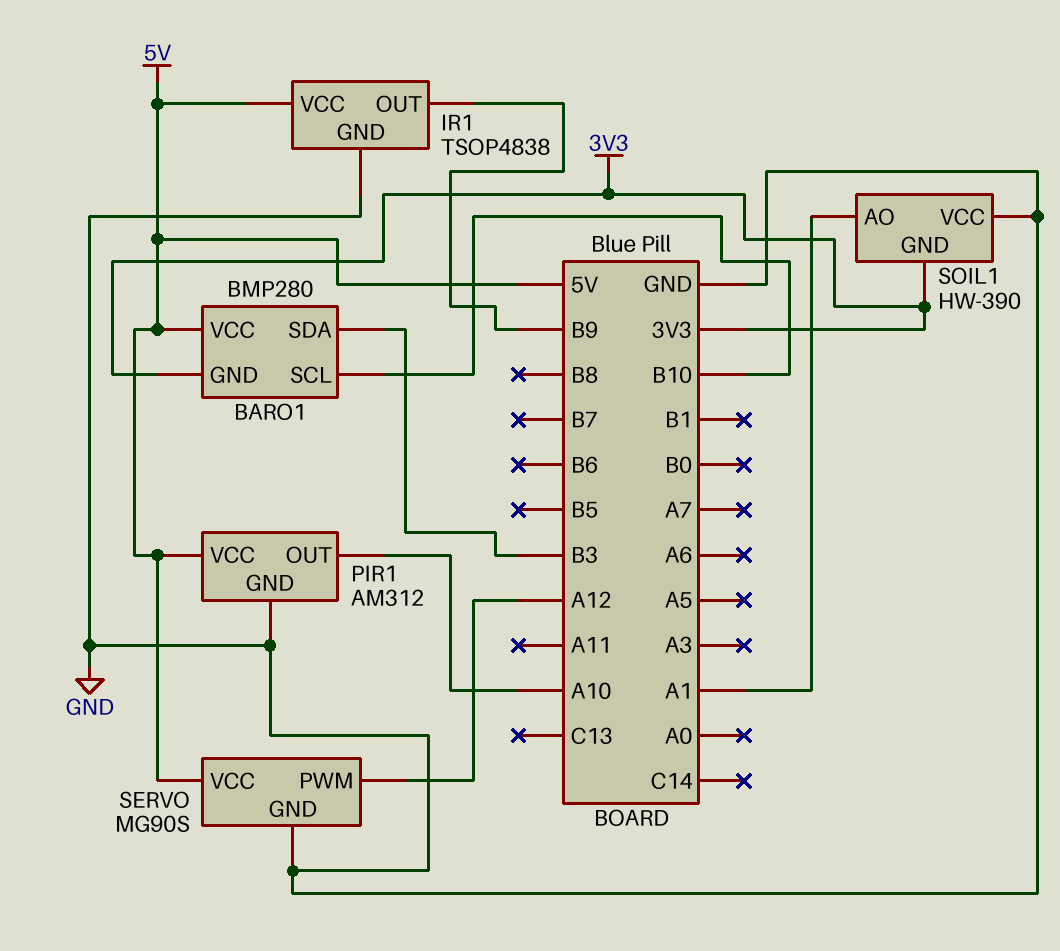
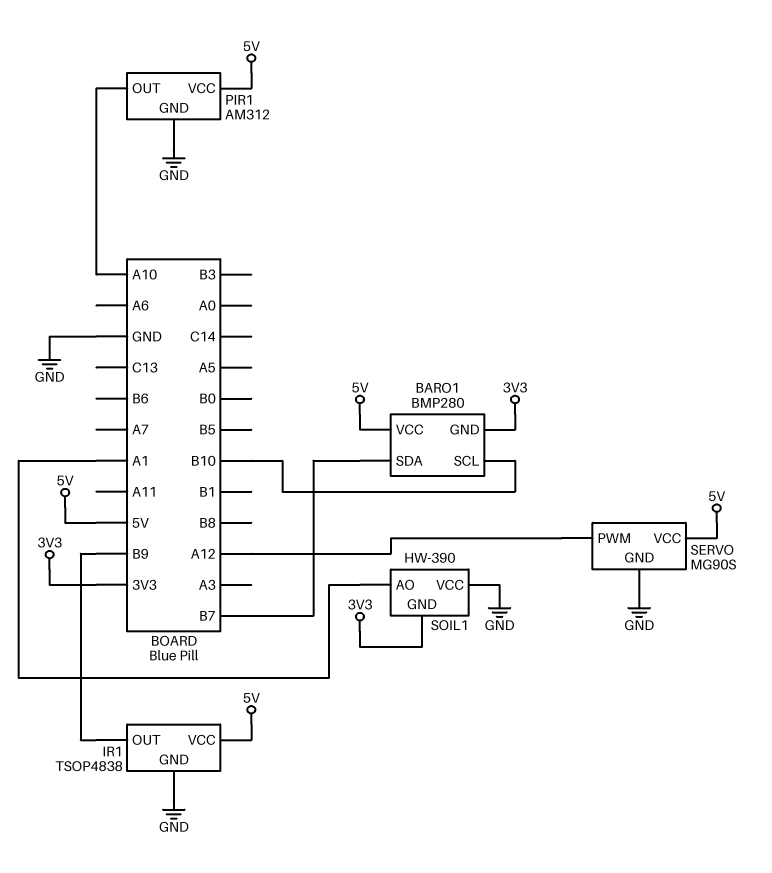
BARO1 pin SDA: B3 -> B7

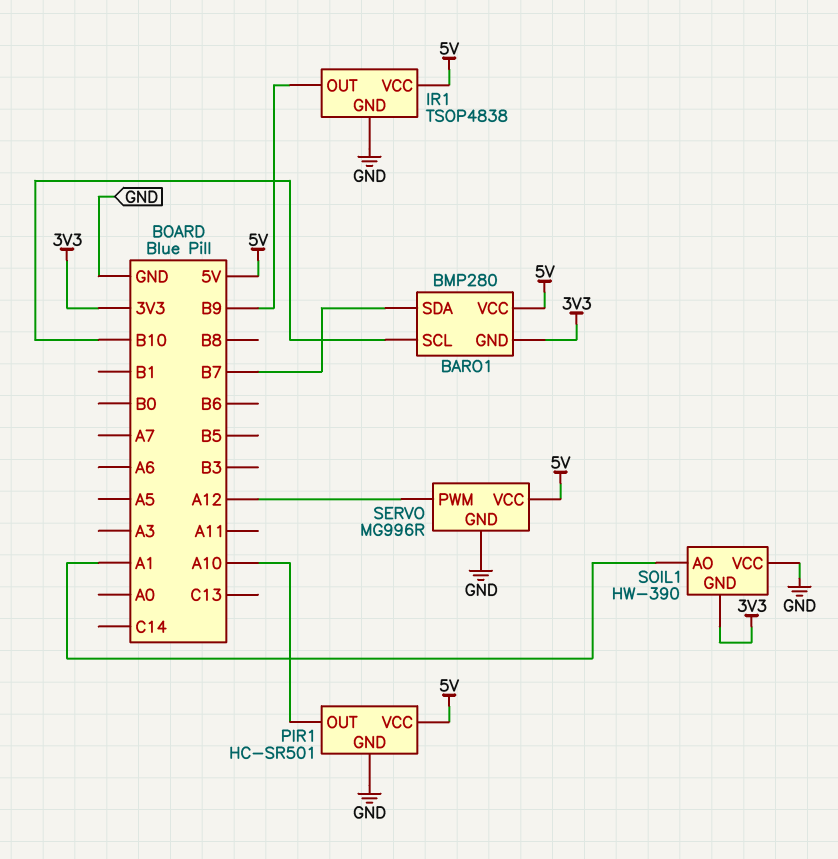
PIR1: AM312 -> HC-SR501
SERVO: MG90S -> MG996R

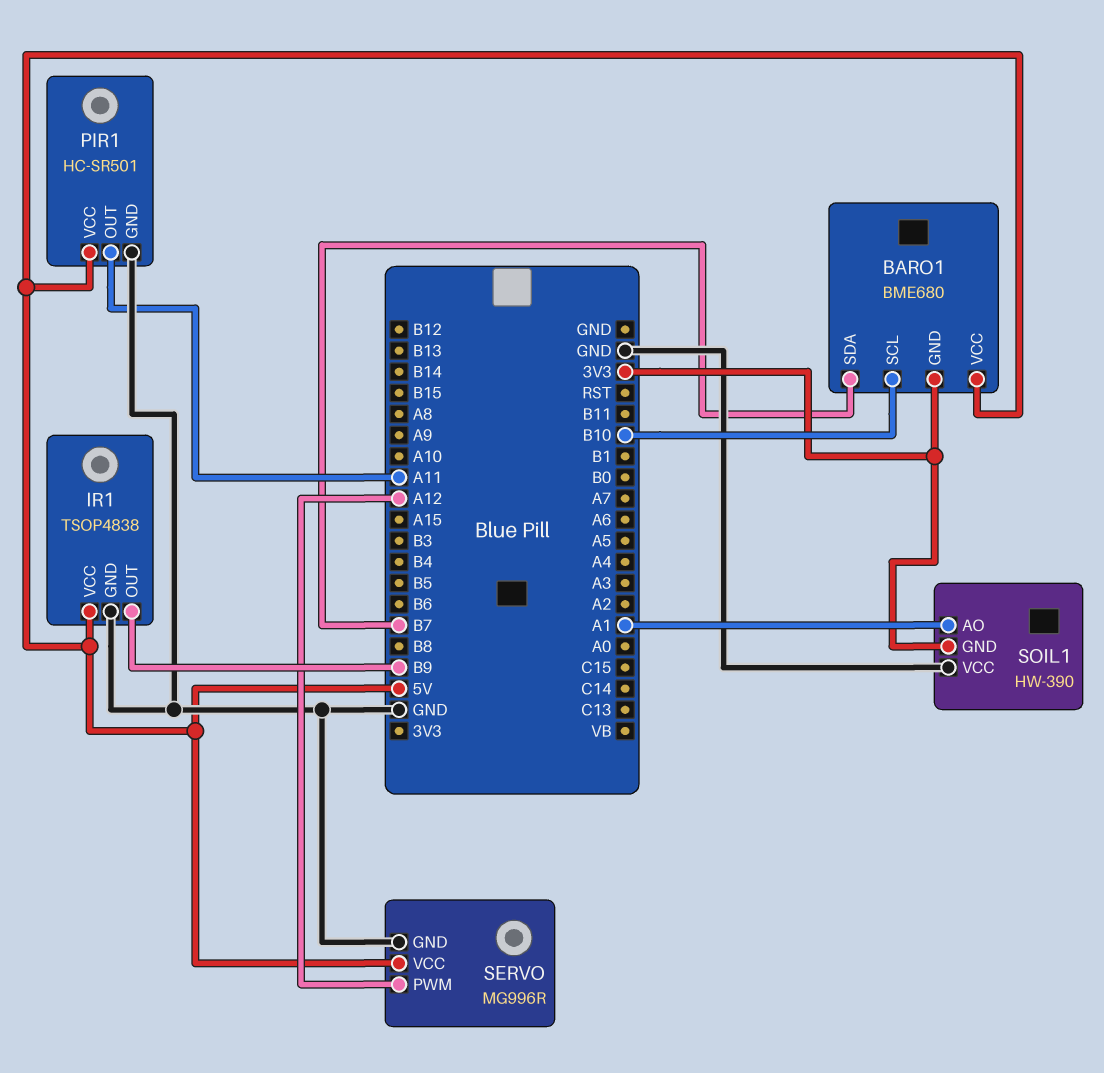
BARO1: BMP280 -> BME680
PIR1 pin OUT: A10 -> A11

